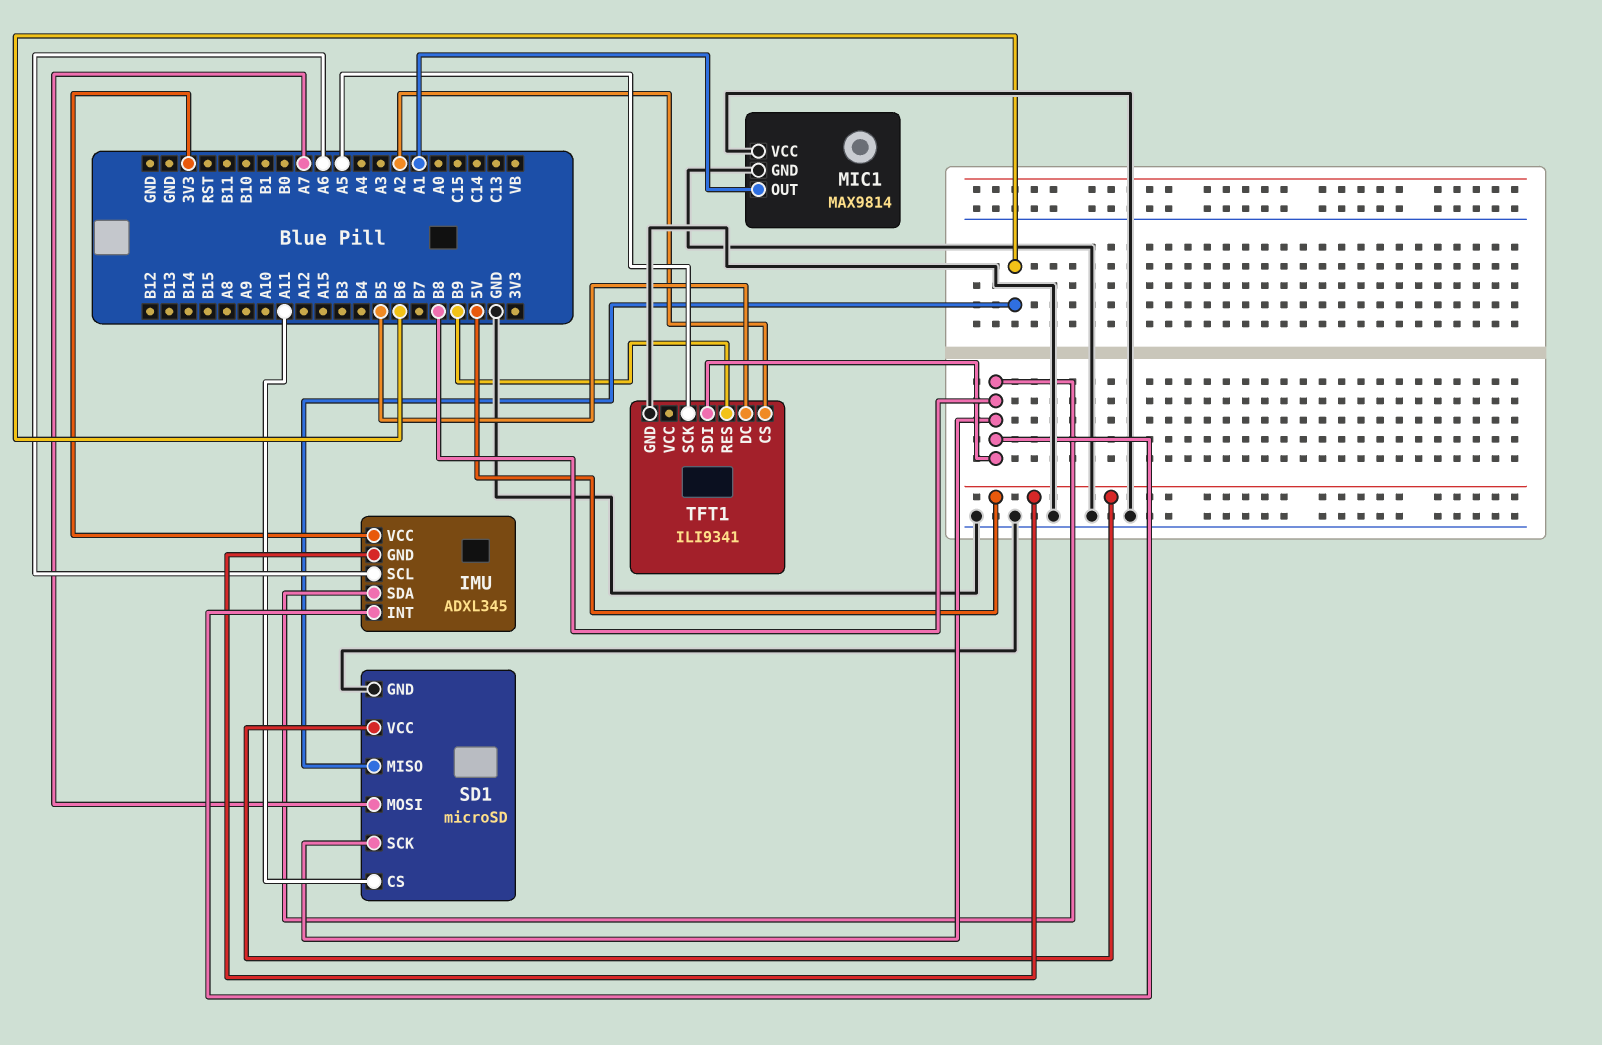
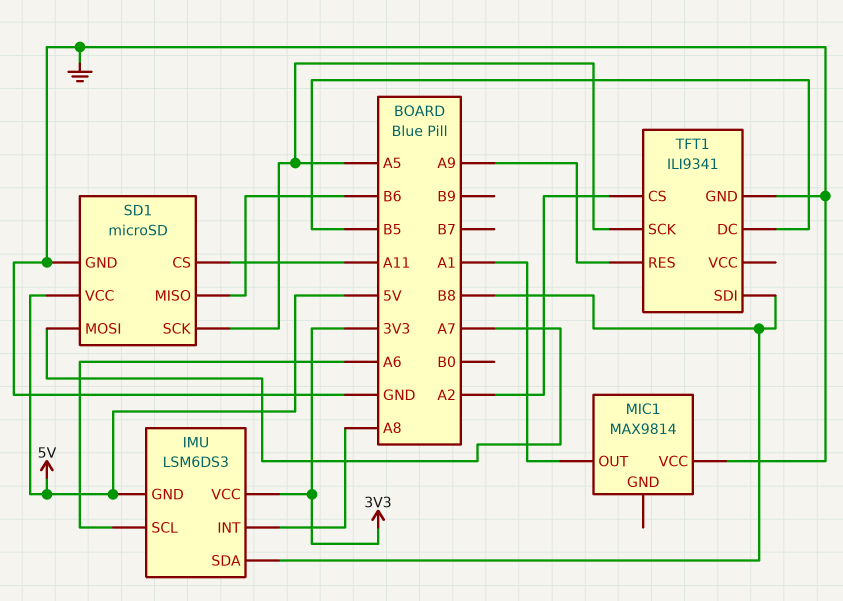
IMU: ADXL345 -> LSM6DS3
IMU pin INT: B8 -> A8
MIC1 pin GND: GND -> none
SD1 pin SCK: B8 -> A5
TFT1 pin RES: B9 -> A9

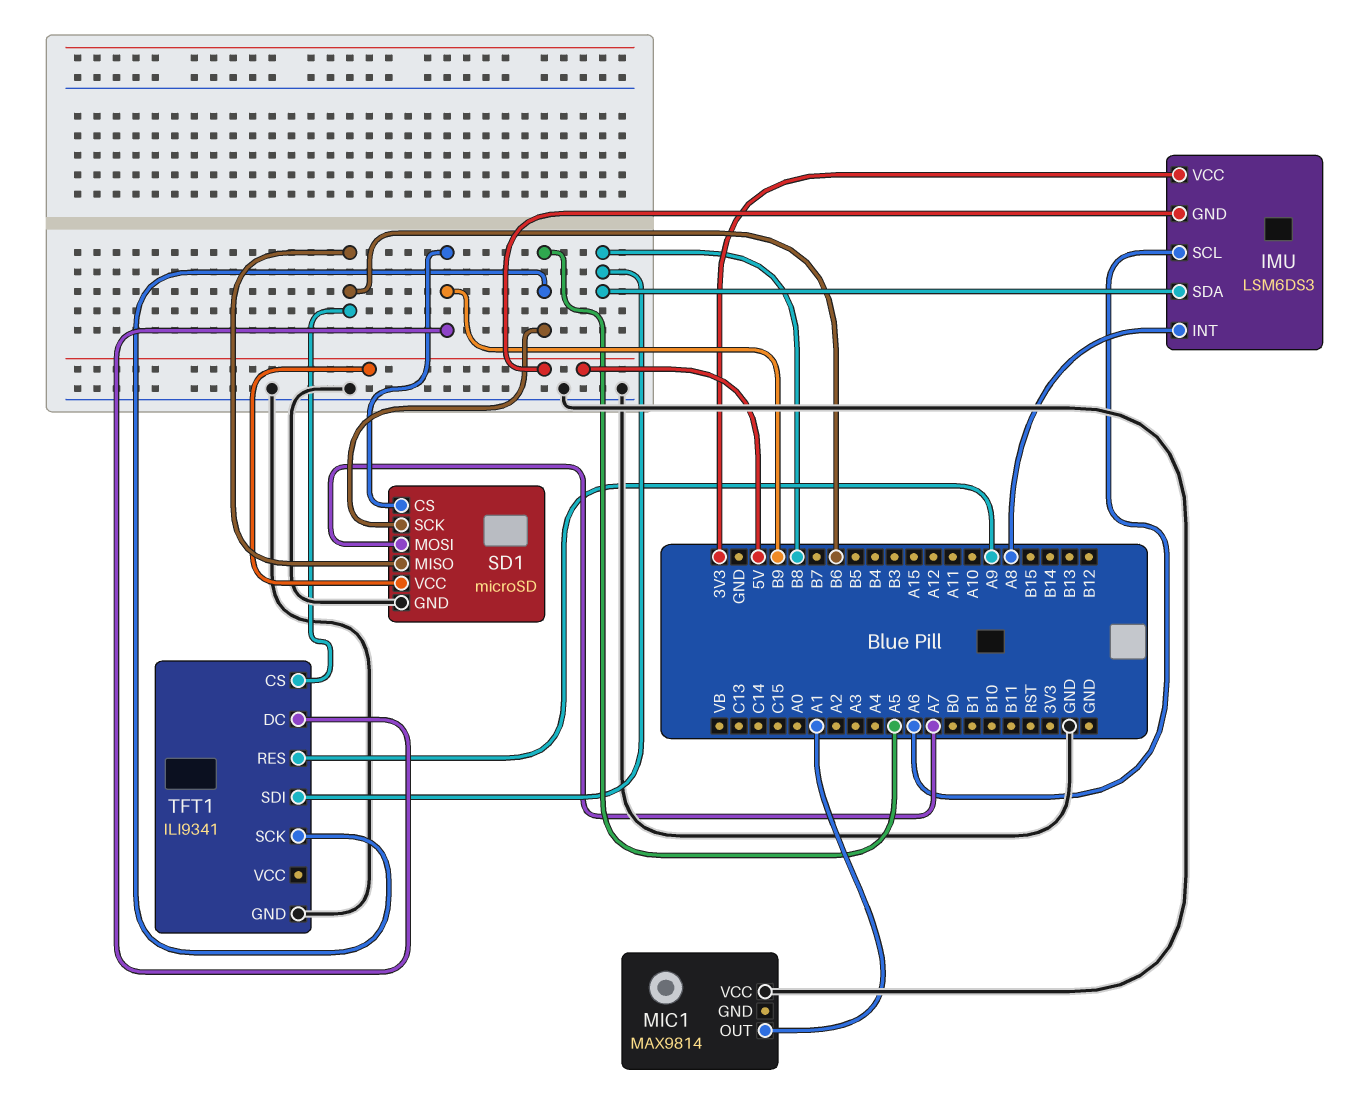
SD1 pin CS: A11 -> B9
TFT1 pin CS: A2 -> B6
TFT1 pin DC: B5 -> B9

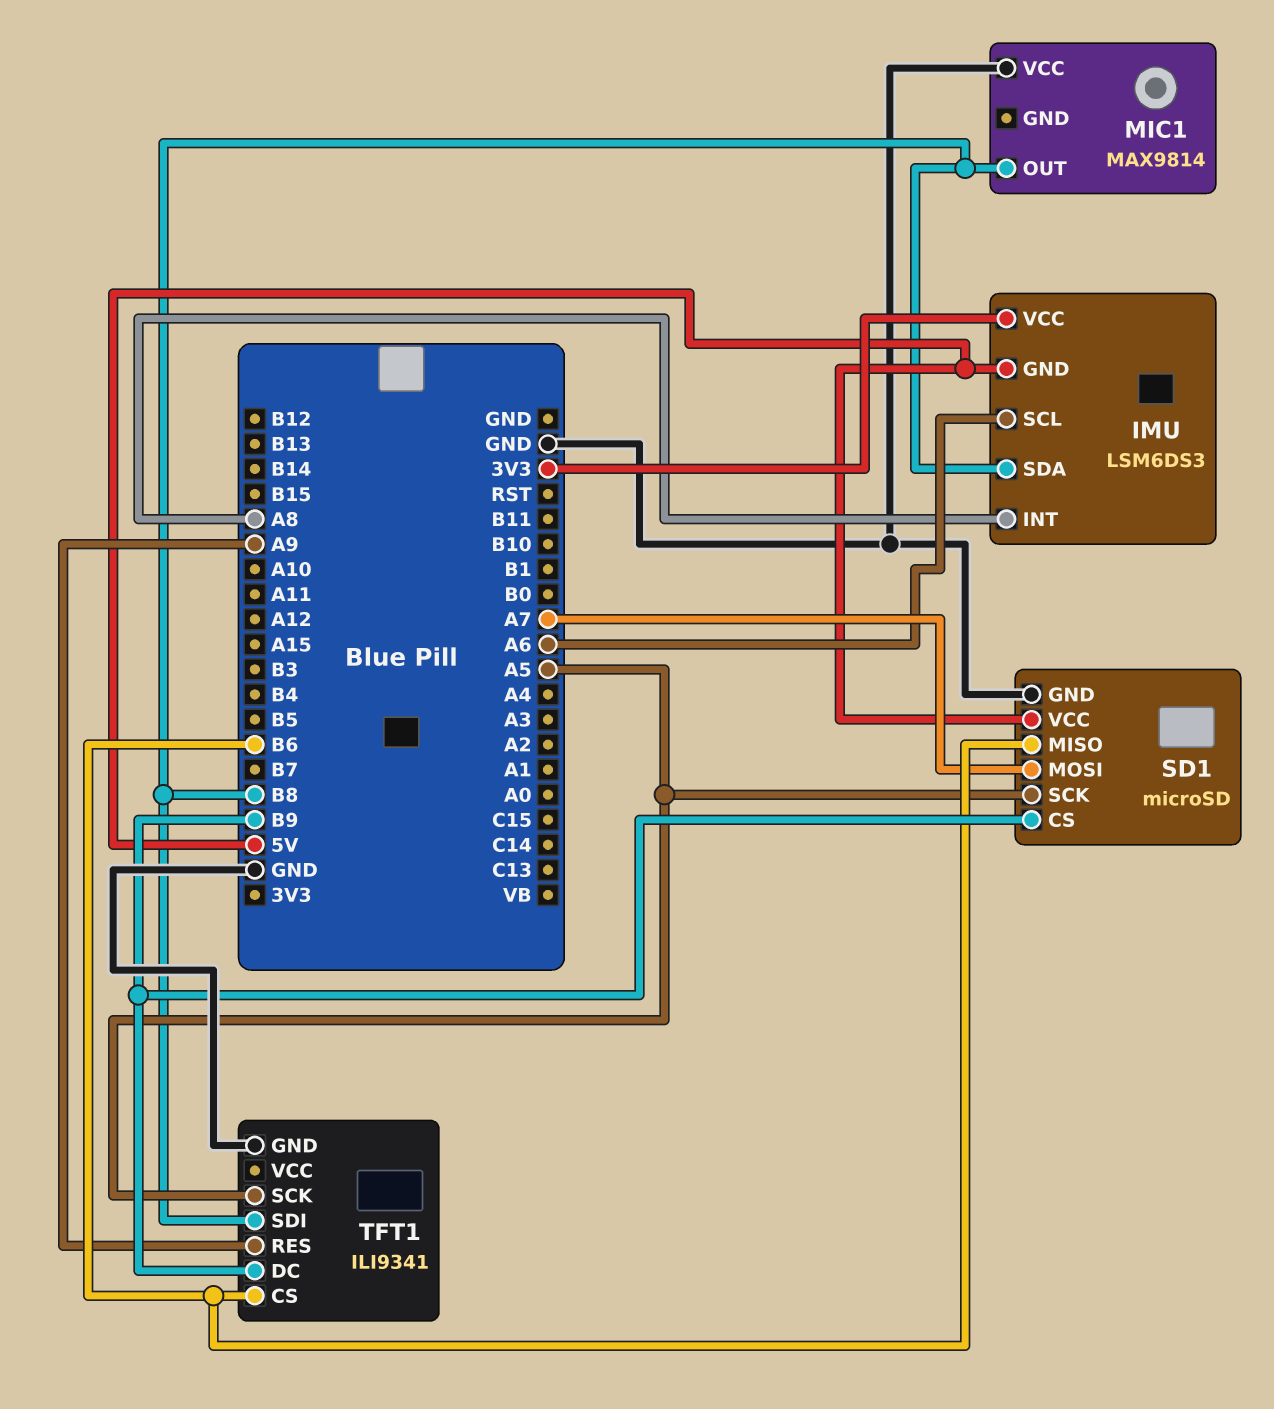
MIC1 pin OUT: A1 -> B8

